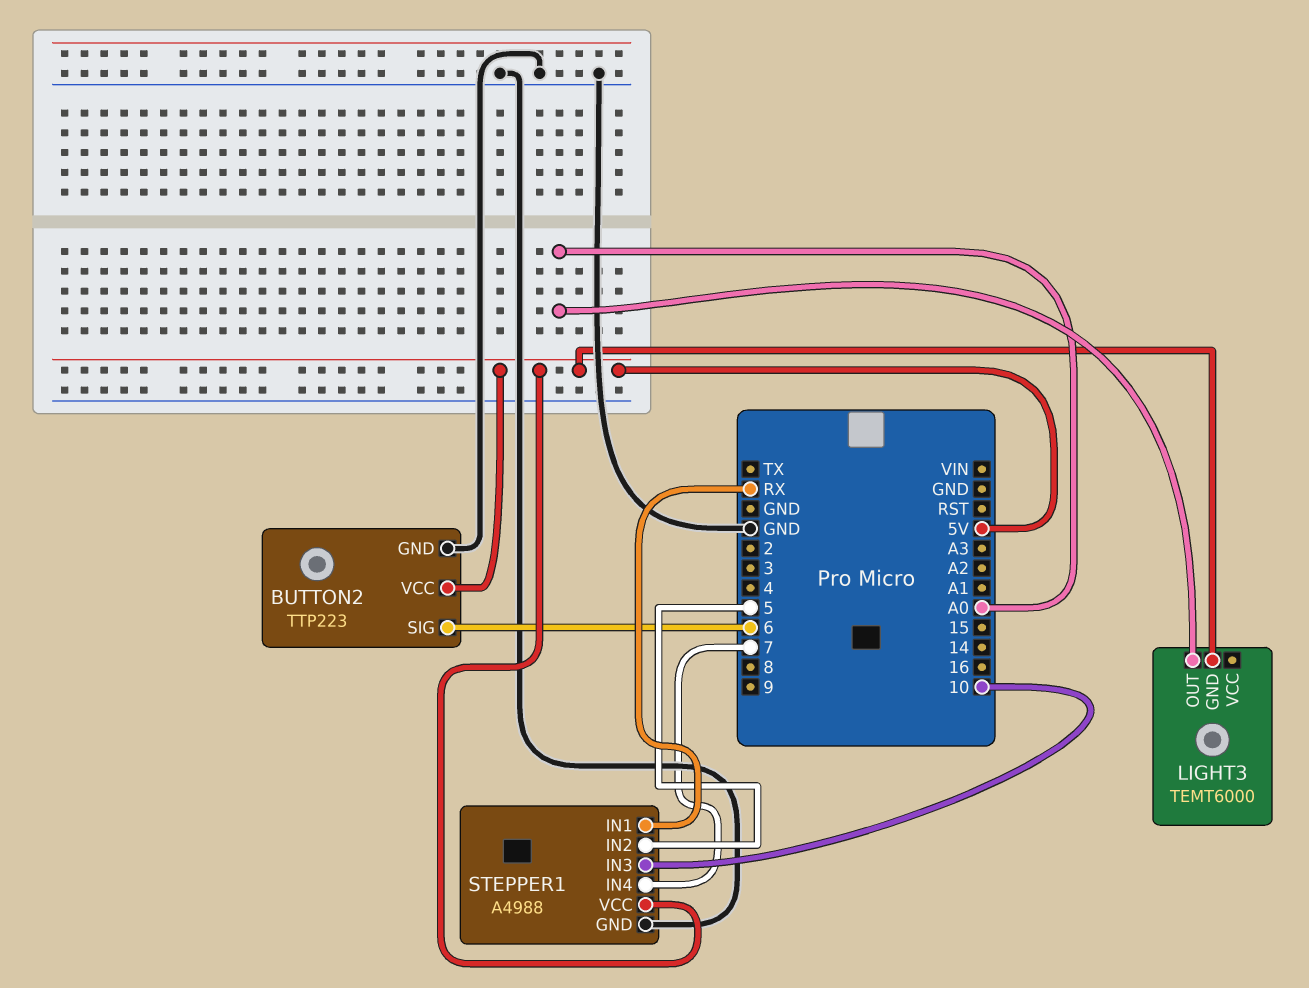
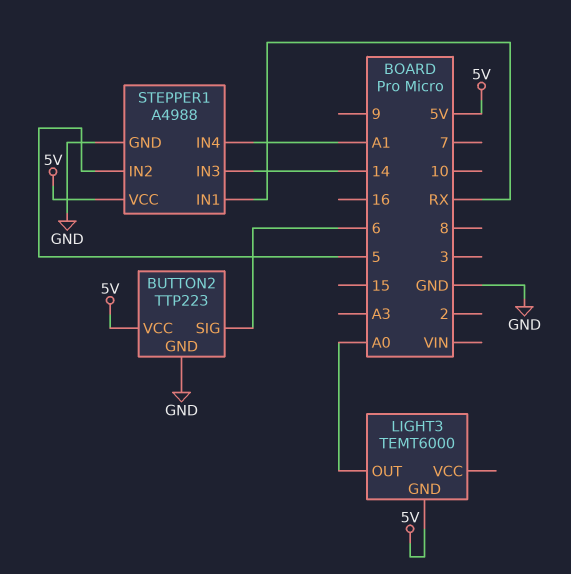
STEPPER1 pin IN3: 10 -> 14
STEPPER1 pin IN4: 7 -> A1

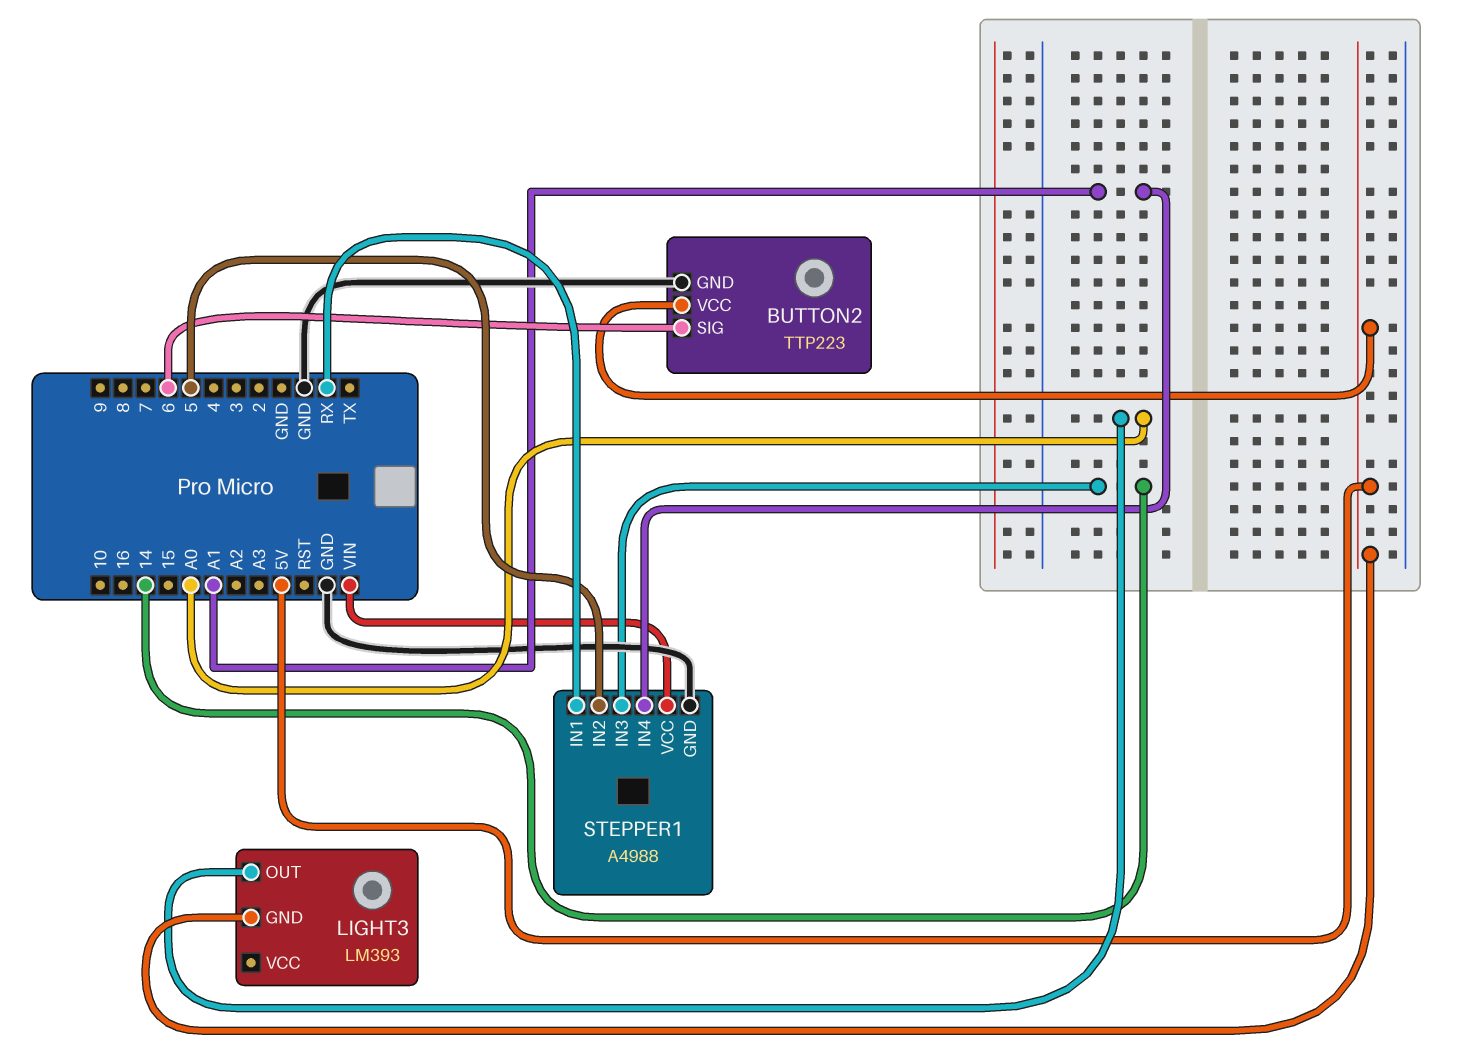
LIGHT3: TEMT6000 -> LM393
STEPPER1 pin VCC: 5V -> VIN

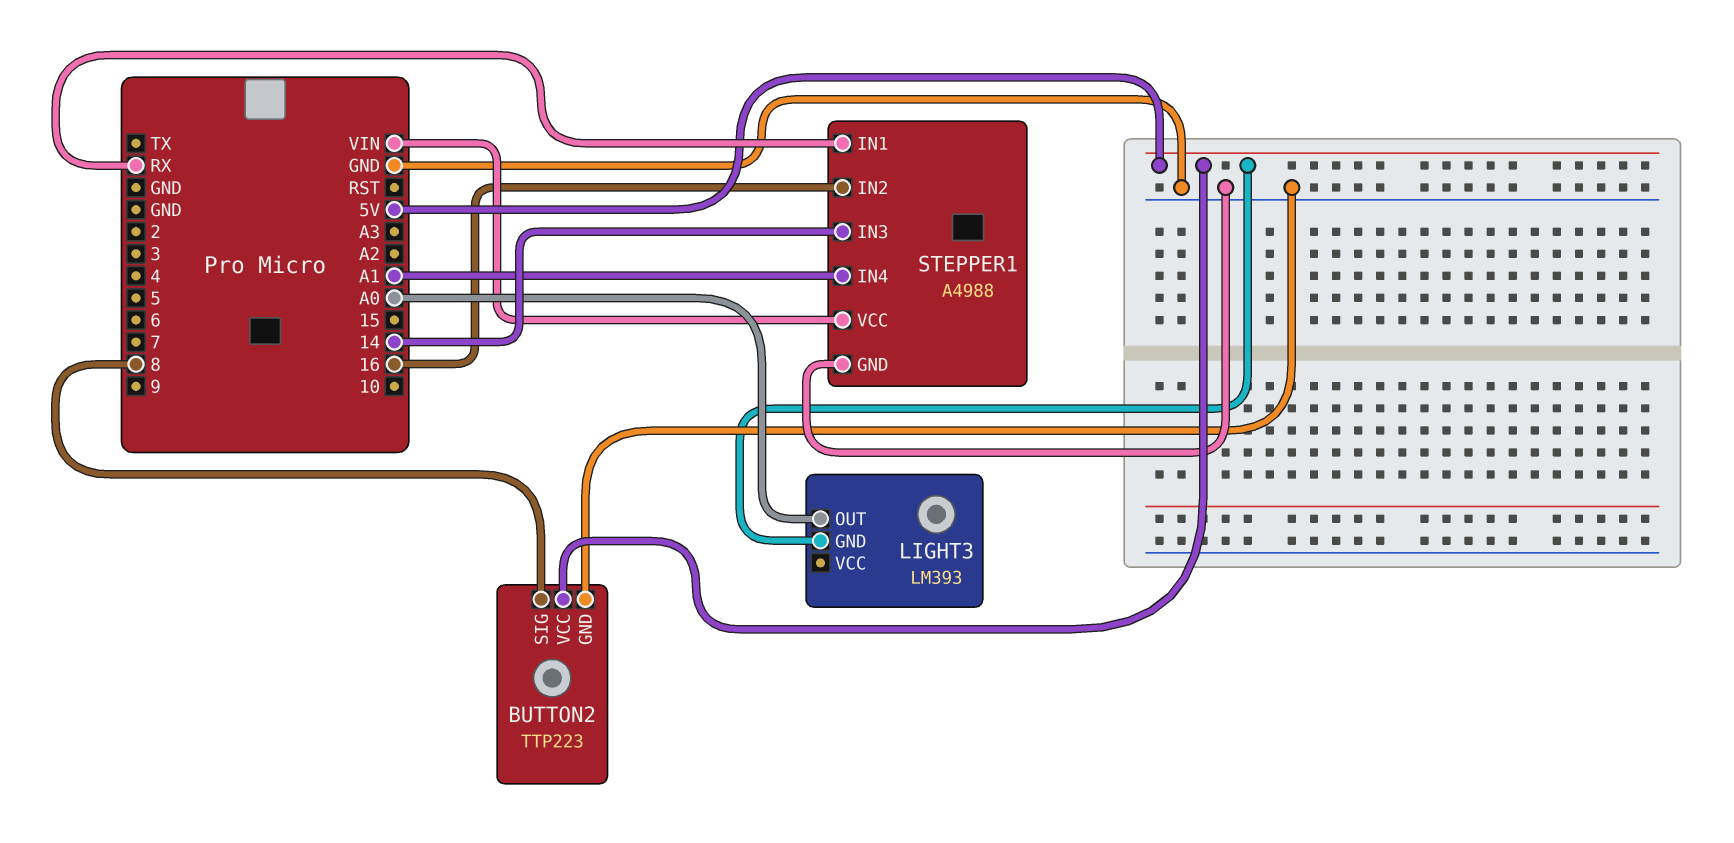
BUTTON2 pin SIG: 6 -> 8
STEPPER1 pin IN2: 5 -> 16

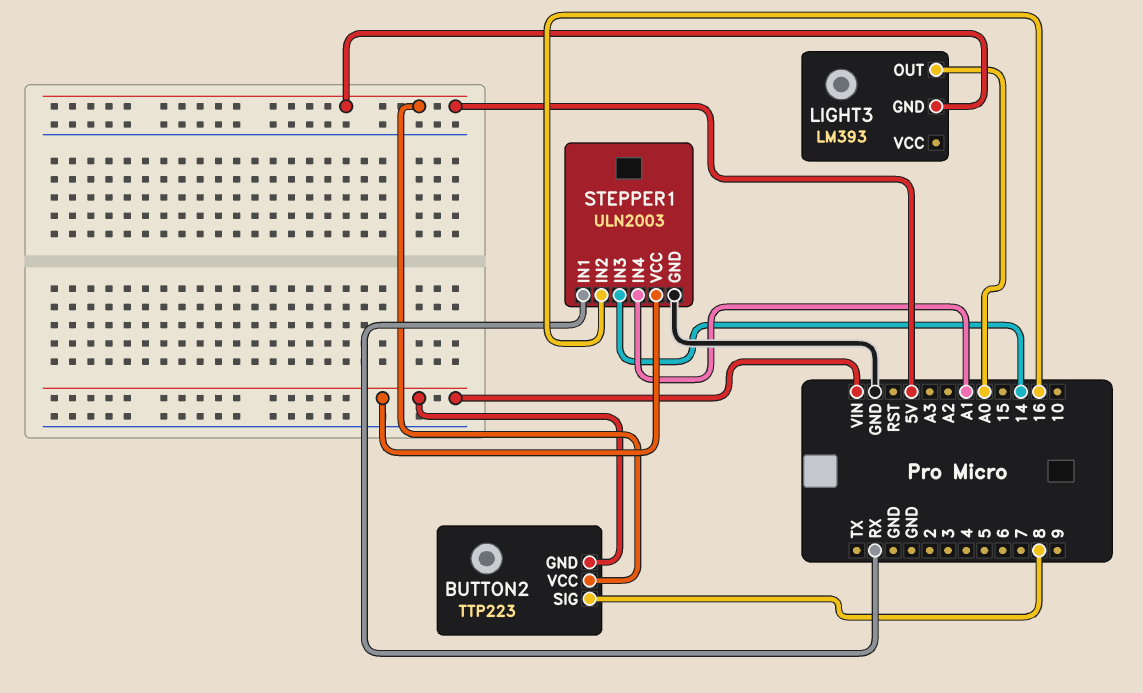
BUTTON2 pin GND: GND -> VIN
STEPPER1: A4988 -> ULN2003

